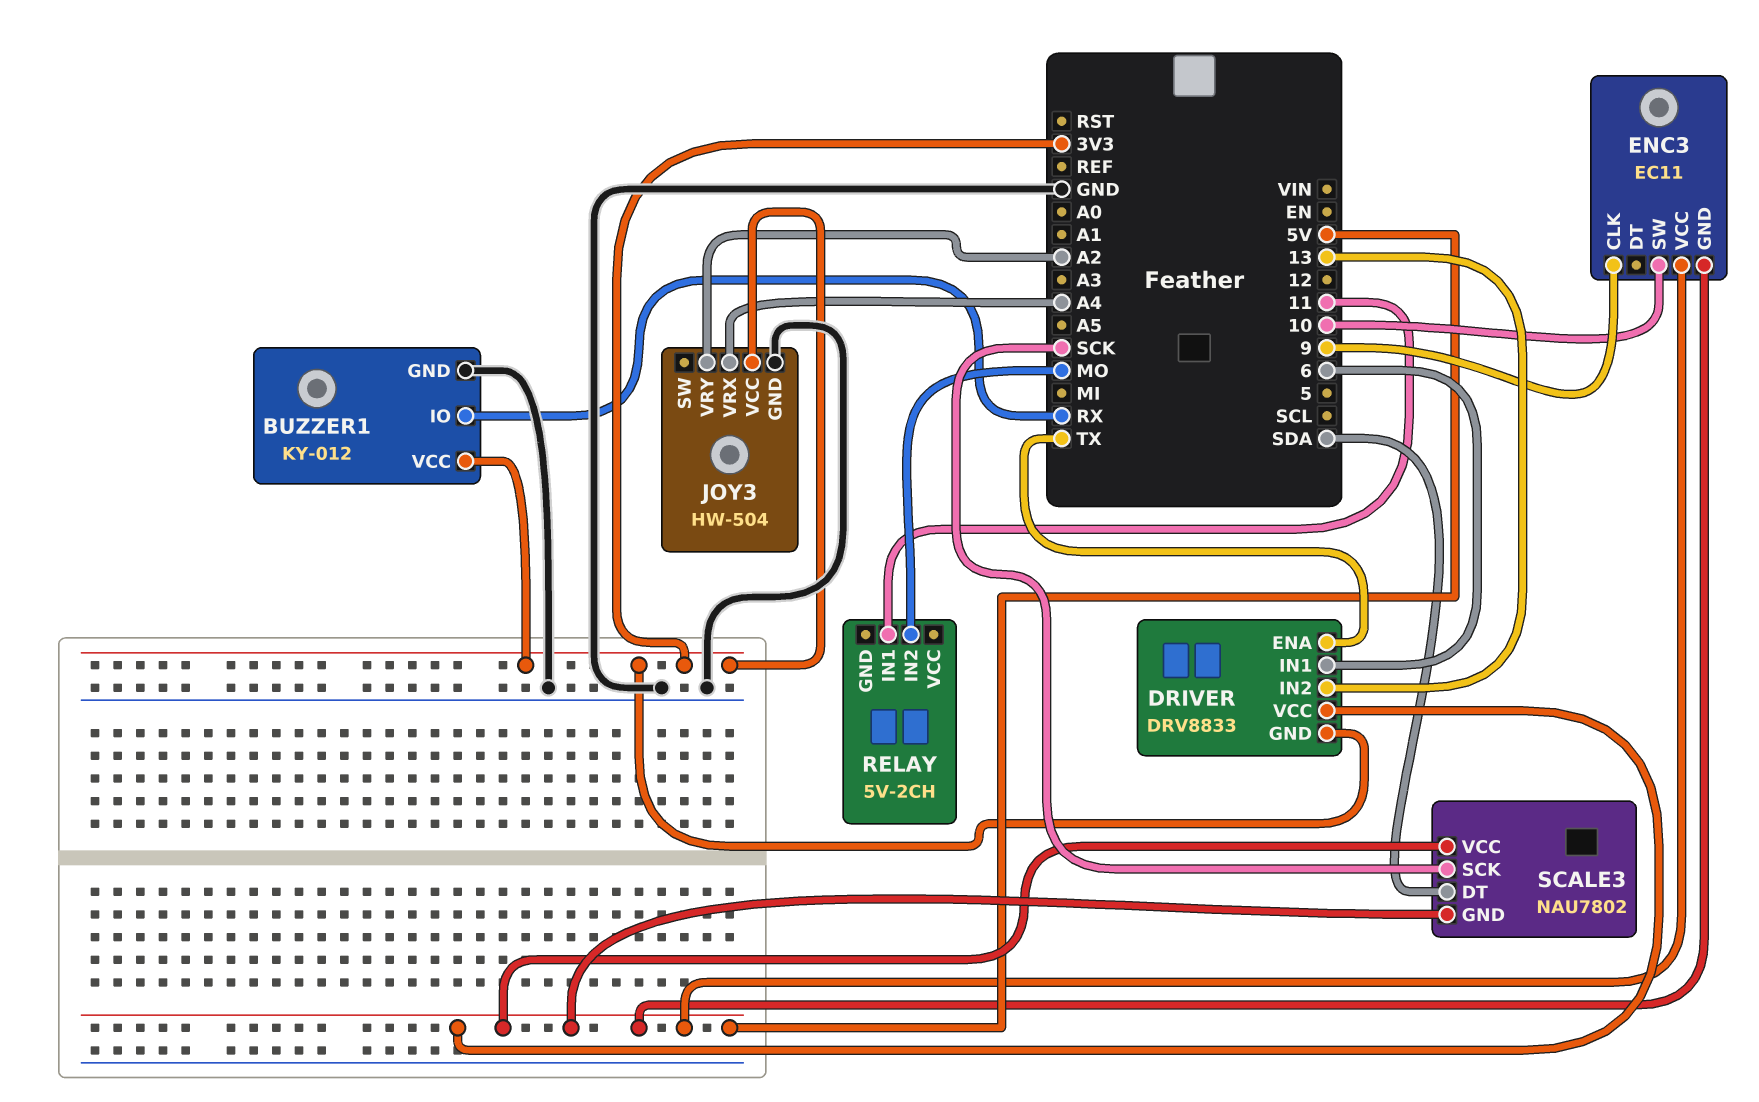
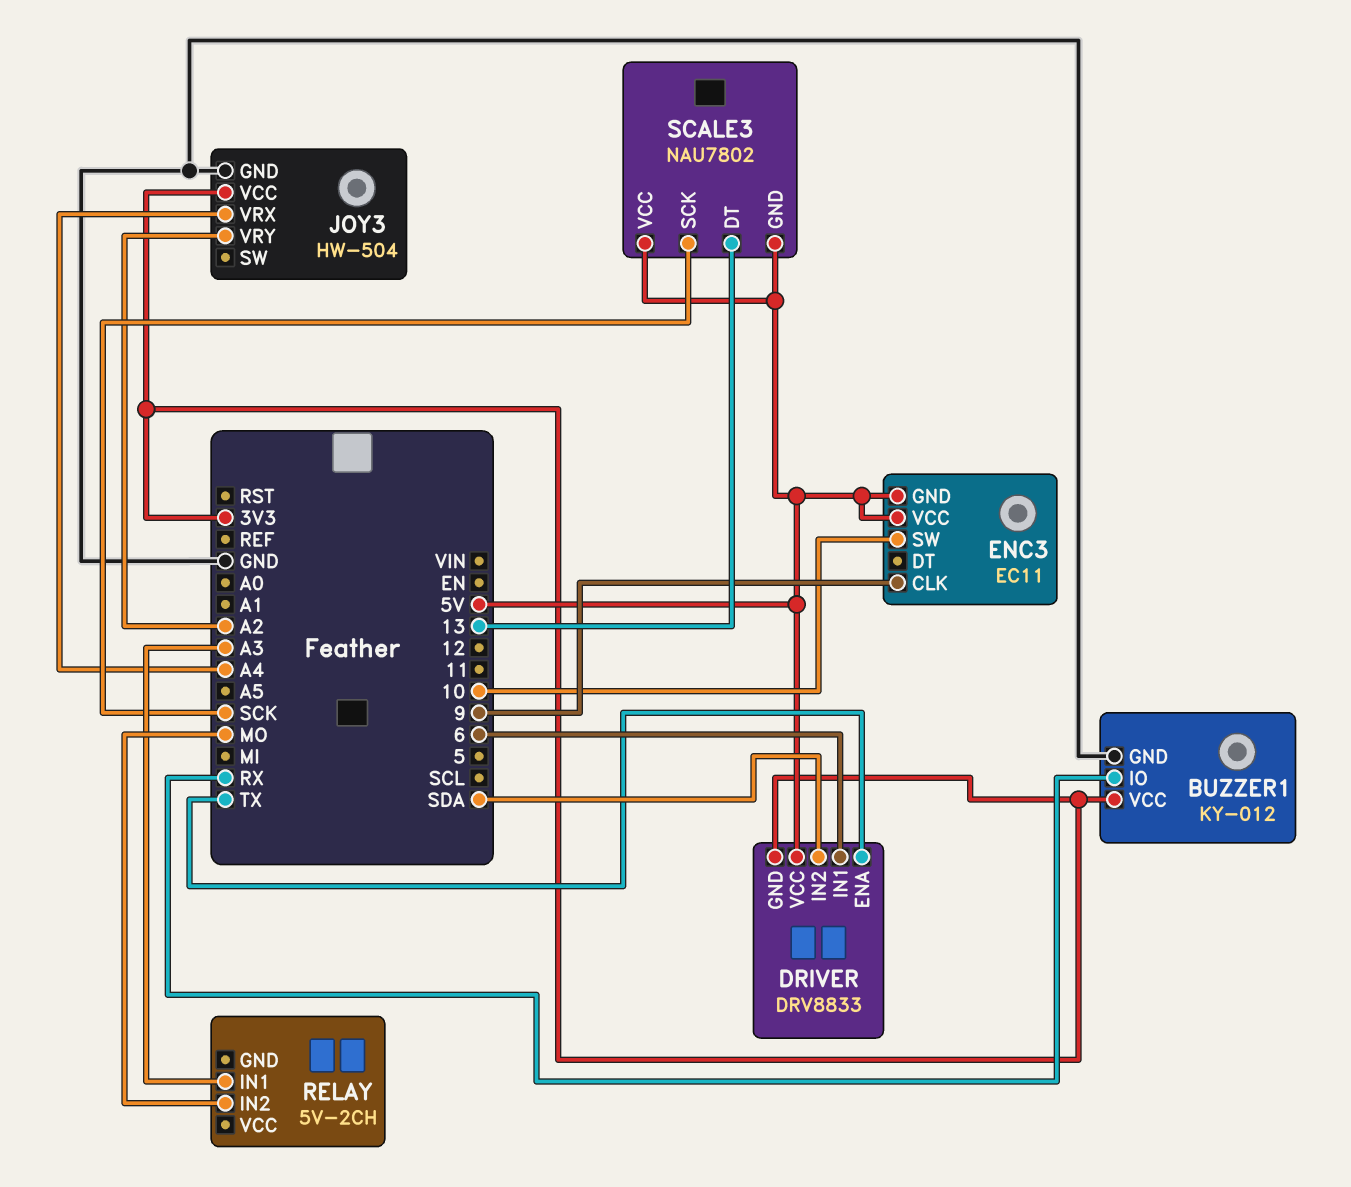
DRIVER pin IN2: 13 -> SDA
RELAY pin IN1: 11 -> A3
SCALE3 pin DT: SDA -> 13

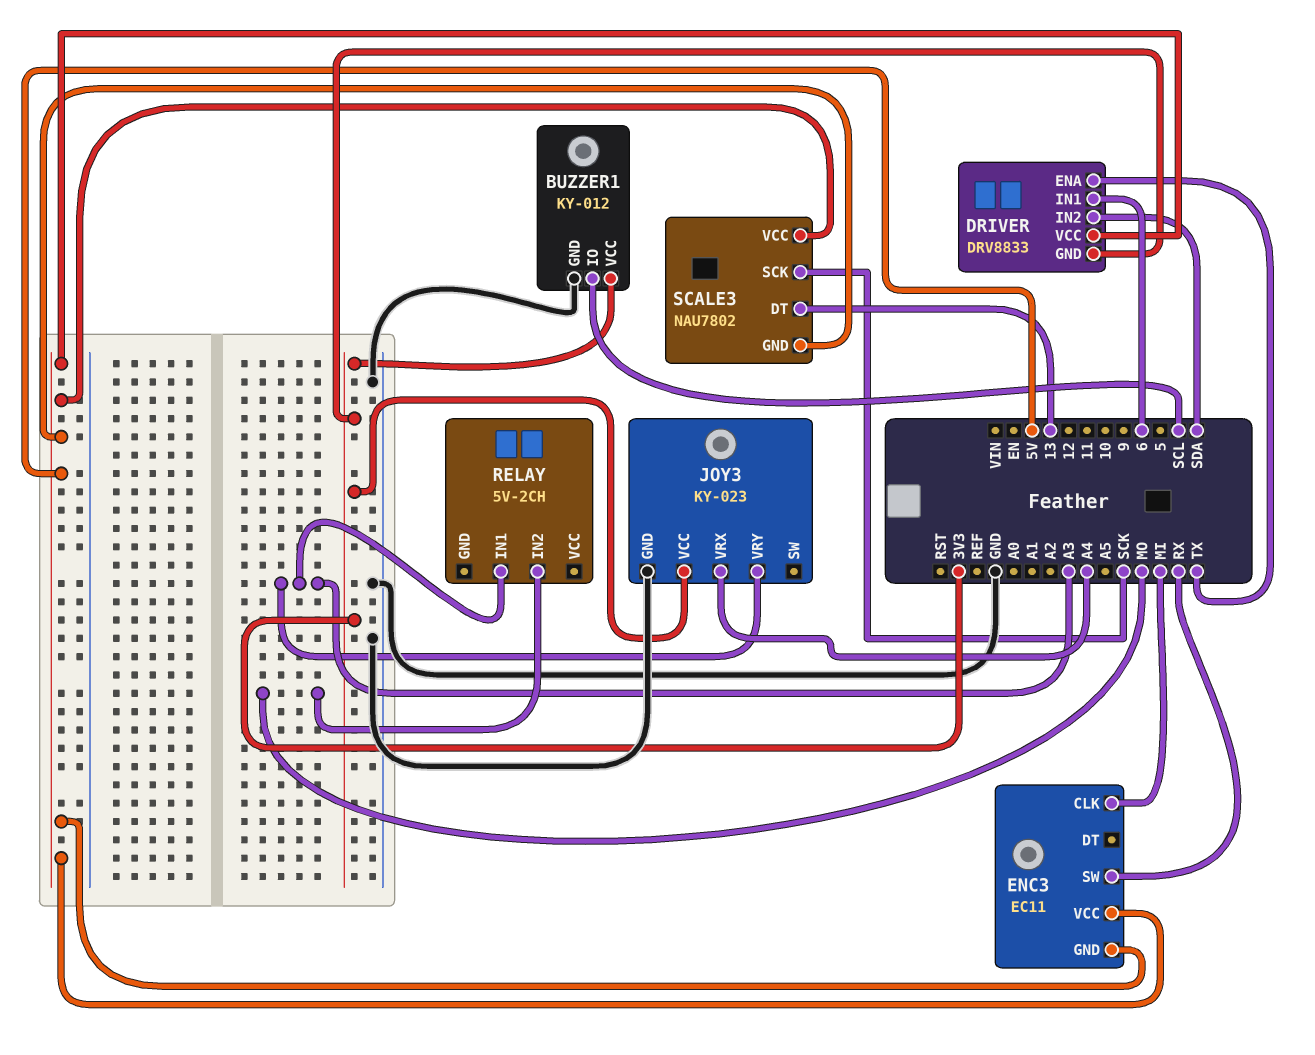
BUZZER1 pin IO: RX -> SCL
ENC3 pin CLK: 9 -> MI
ENC3 pin SW: 10 -> RX
JOY3: HW-504 -> KY-023
JOY3 pin VRY: A2 -> A3

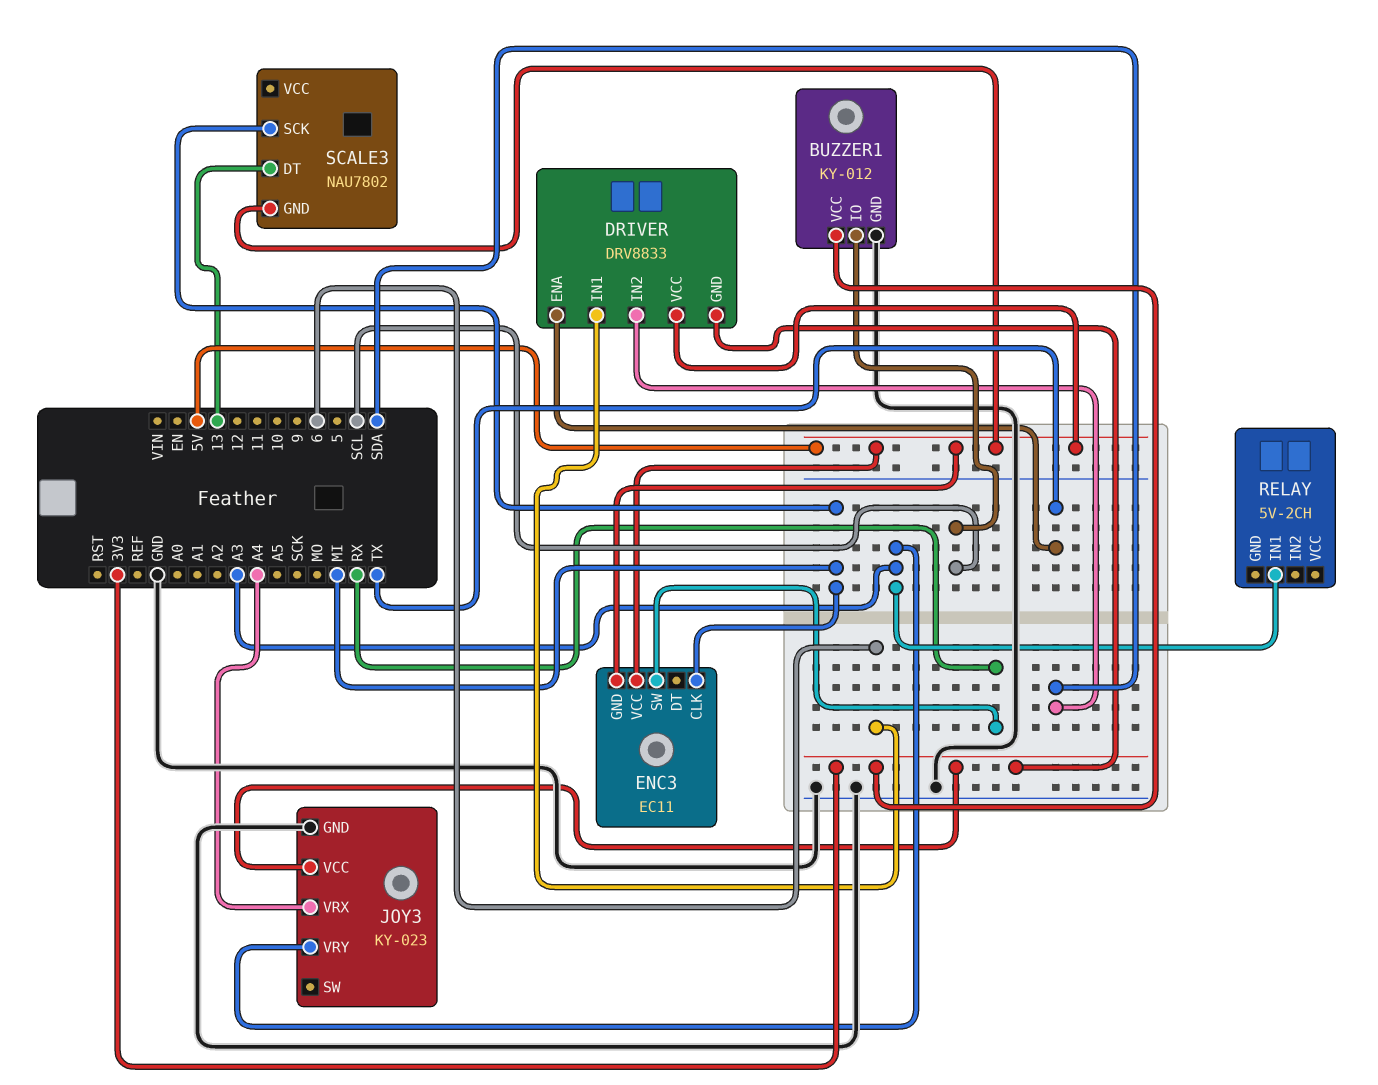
RELAY pin IN2: MO -> none
SCALE3 pin SCK: SCK -> MI
SCALE3 pin VCC: 5V -> none

